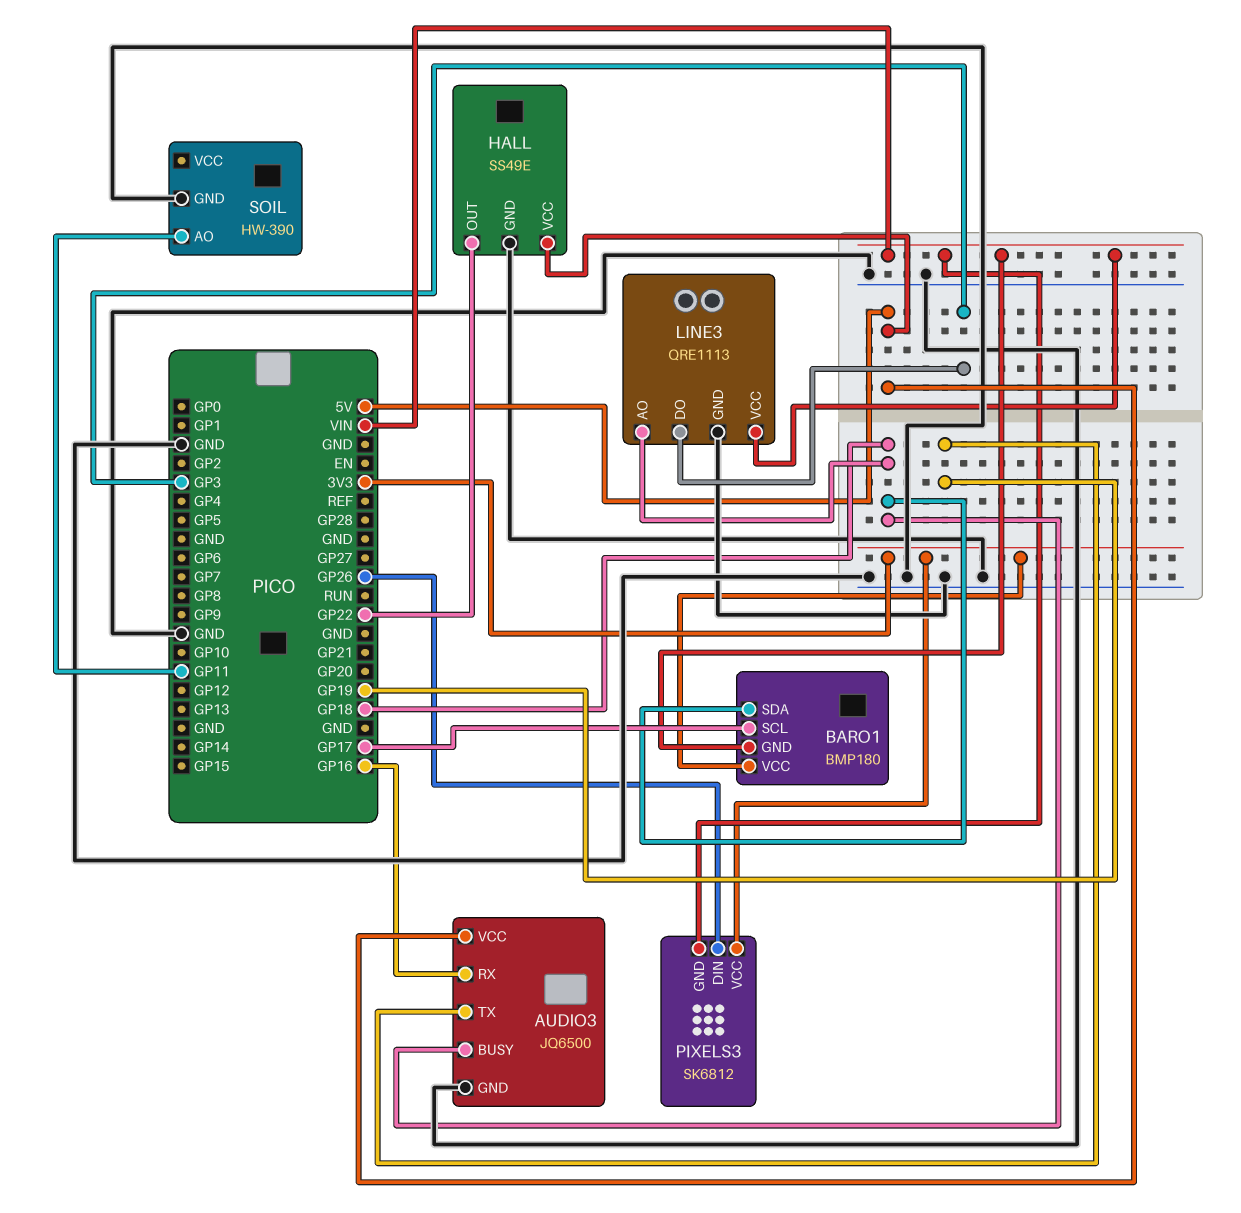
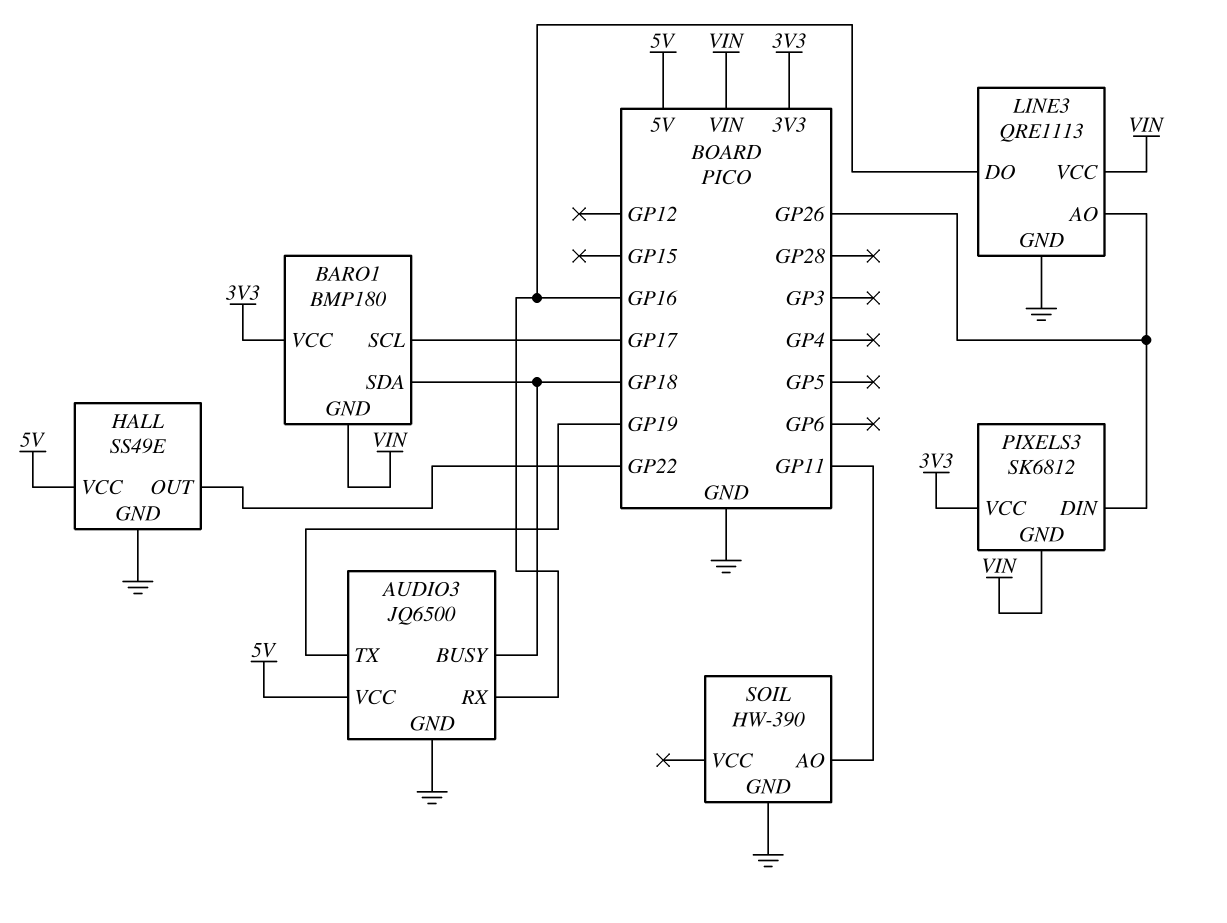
LINE3 pin AO: GP18 -> GP26
LINE3 pin DO: GP3 -> GP16

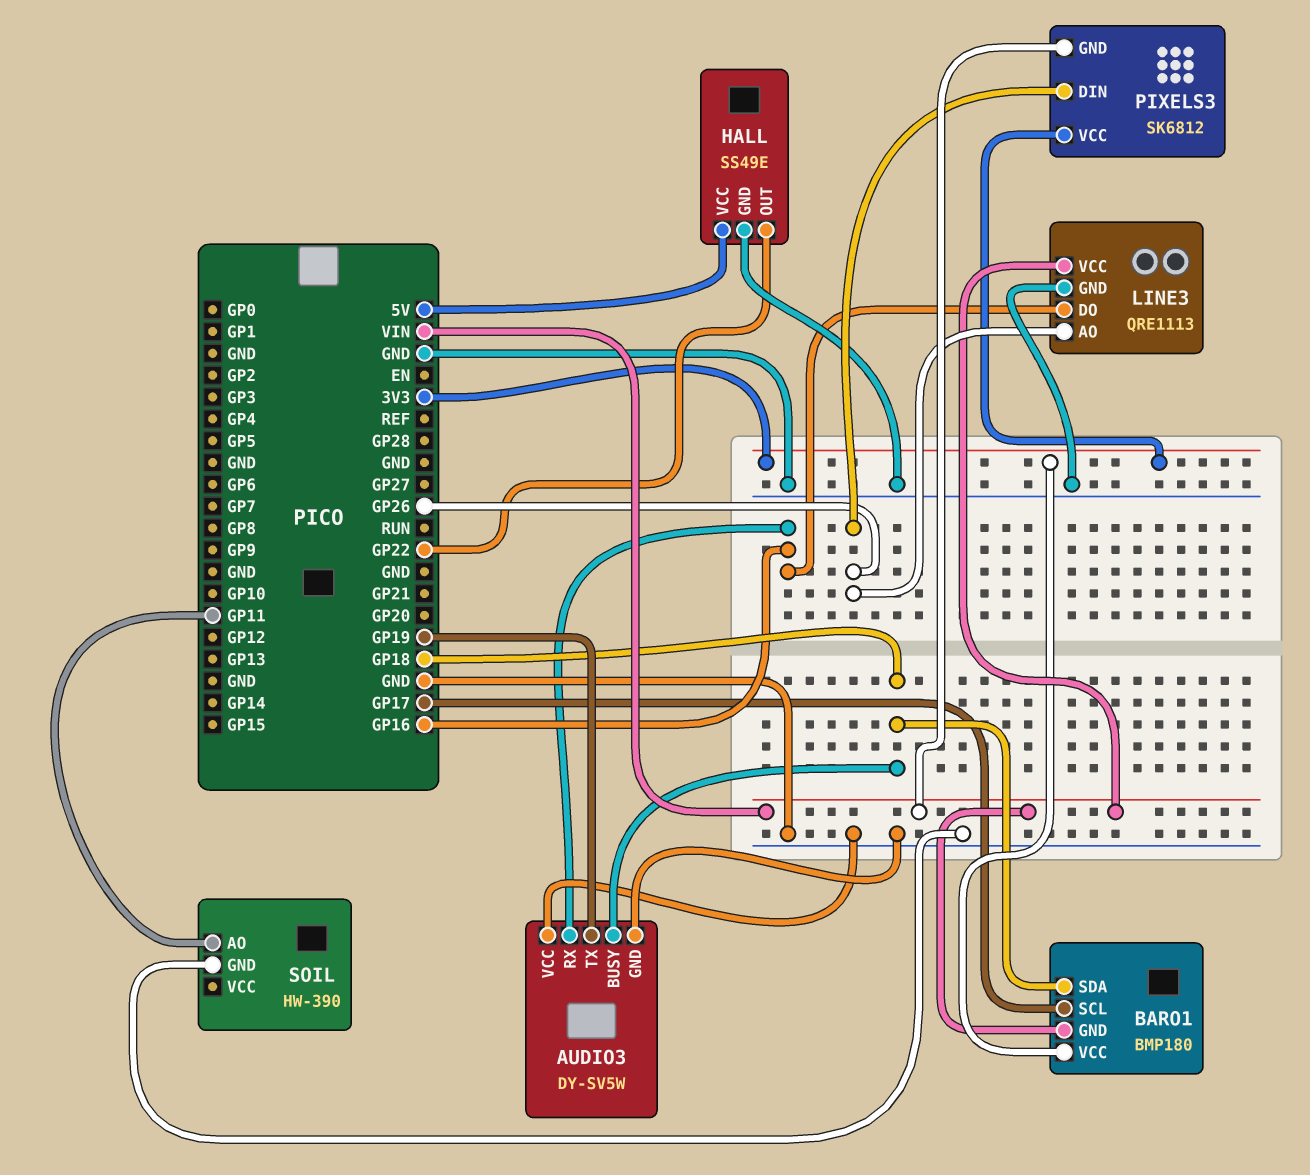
AUDIO3: JQ6500 -> DY-SV5W
AUDIO3 pin VCC: 5V -> GND

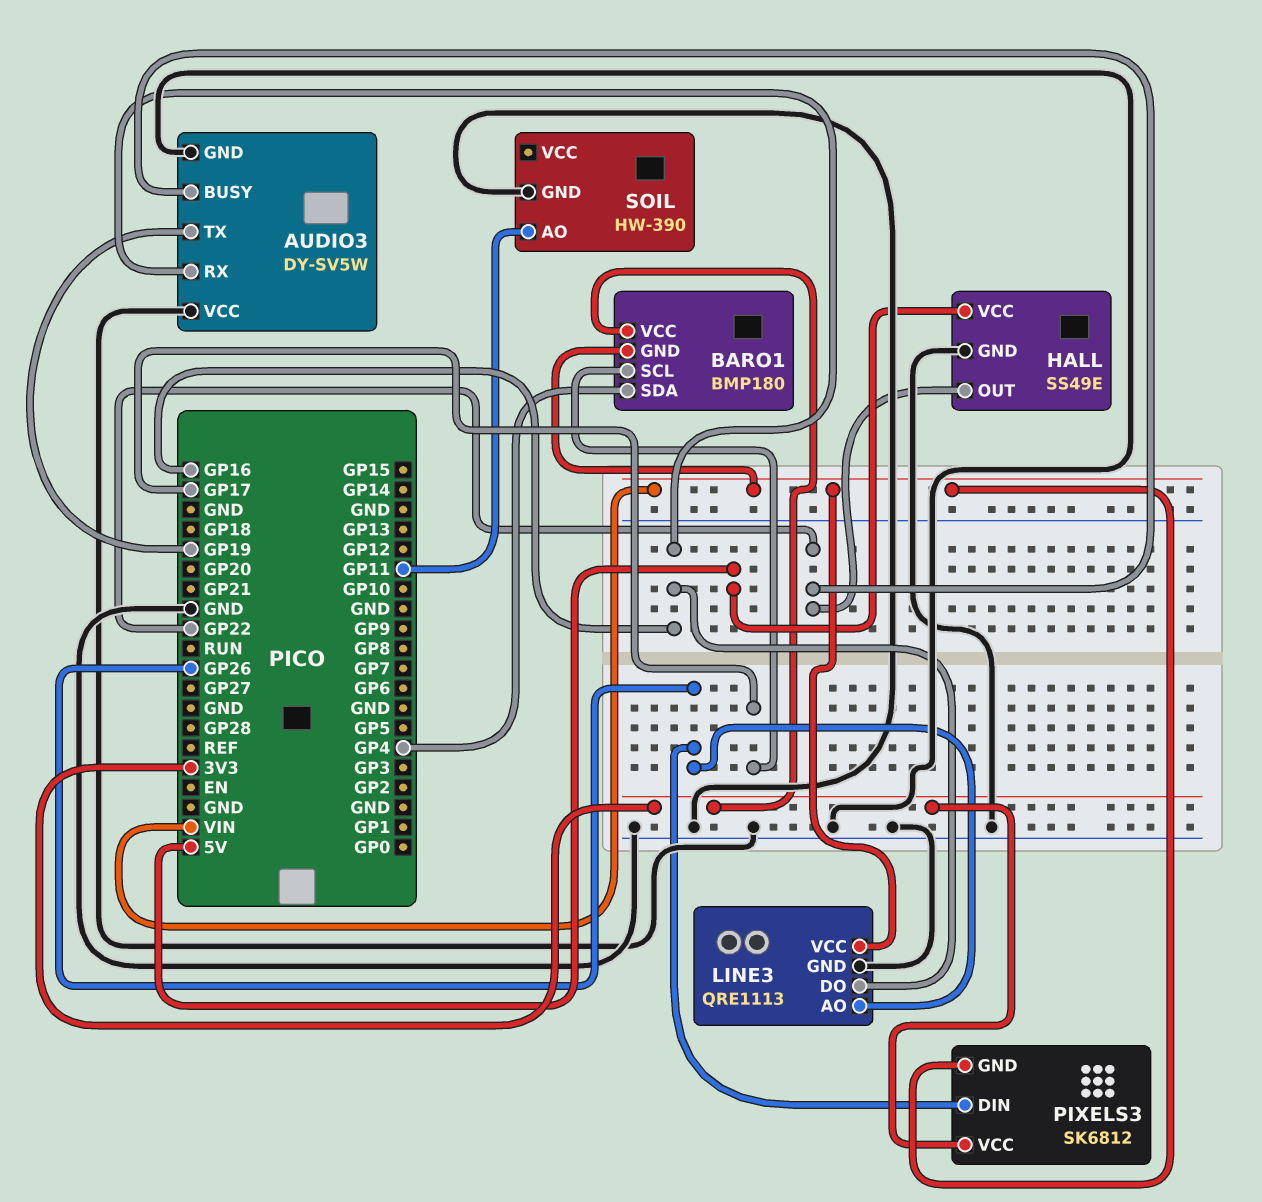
AUDIO3 pin BUSY: GP18 -> GP22
BARO1 pin SDA: GP18 -> GP4

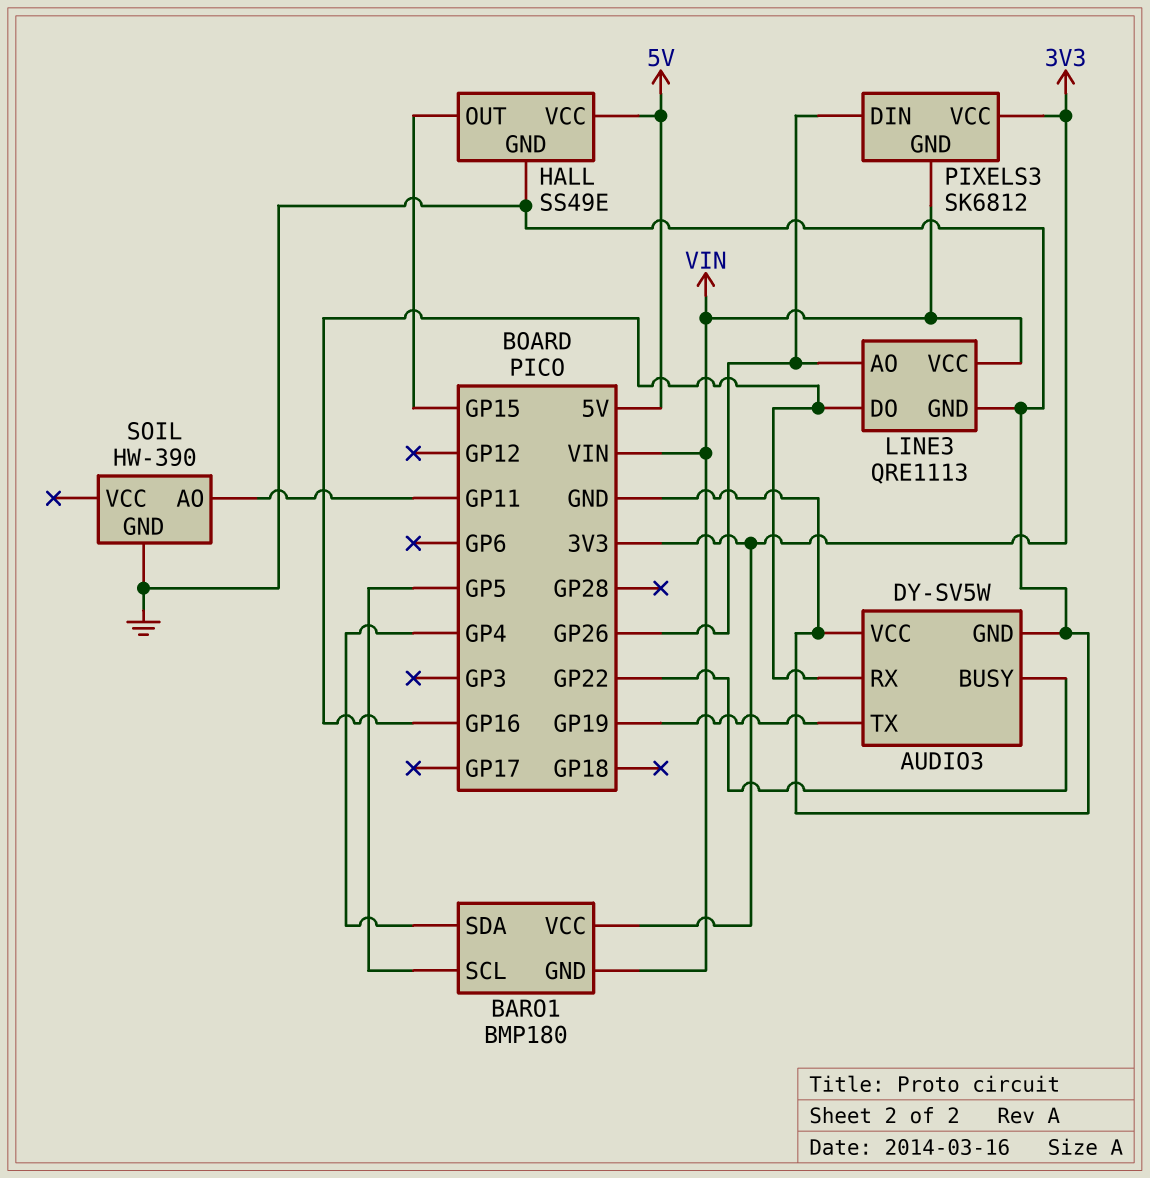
BARO1 pin SCL: GP17 -> GP5
HALL pin OUT: GP22 -> GP15

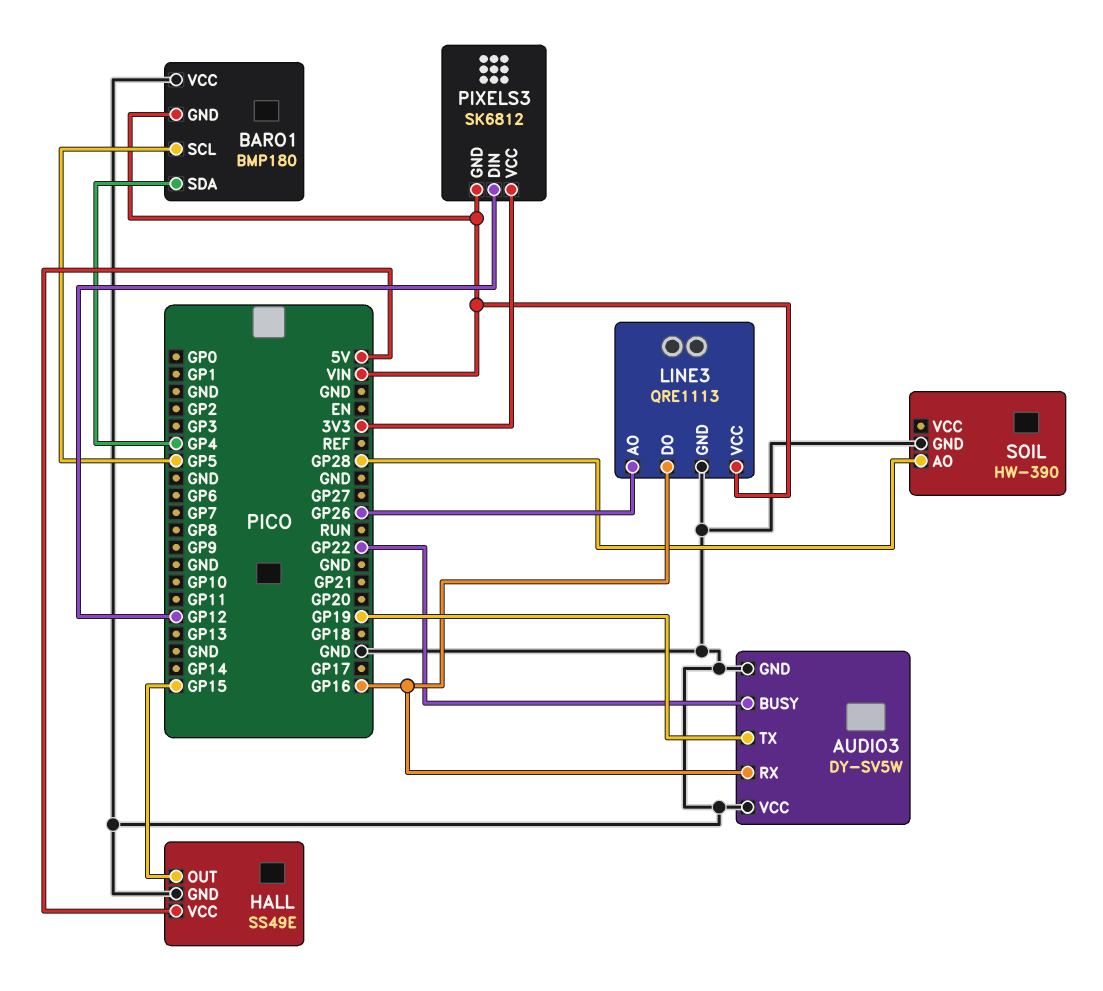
BARO1 pin VCC: 3V3 -> GND
PIXELS3 pin DIN: GP26 -> GP12
SOIL pin AO: GP11 -> GP28

